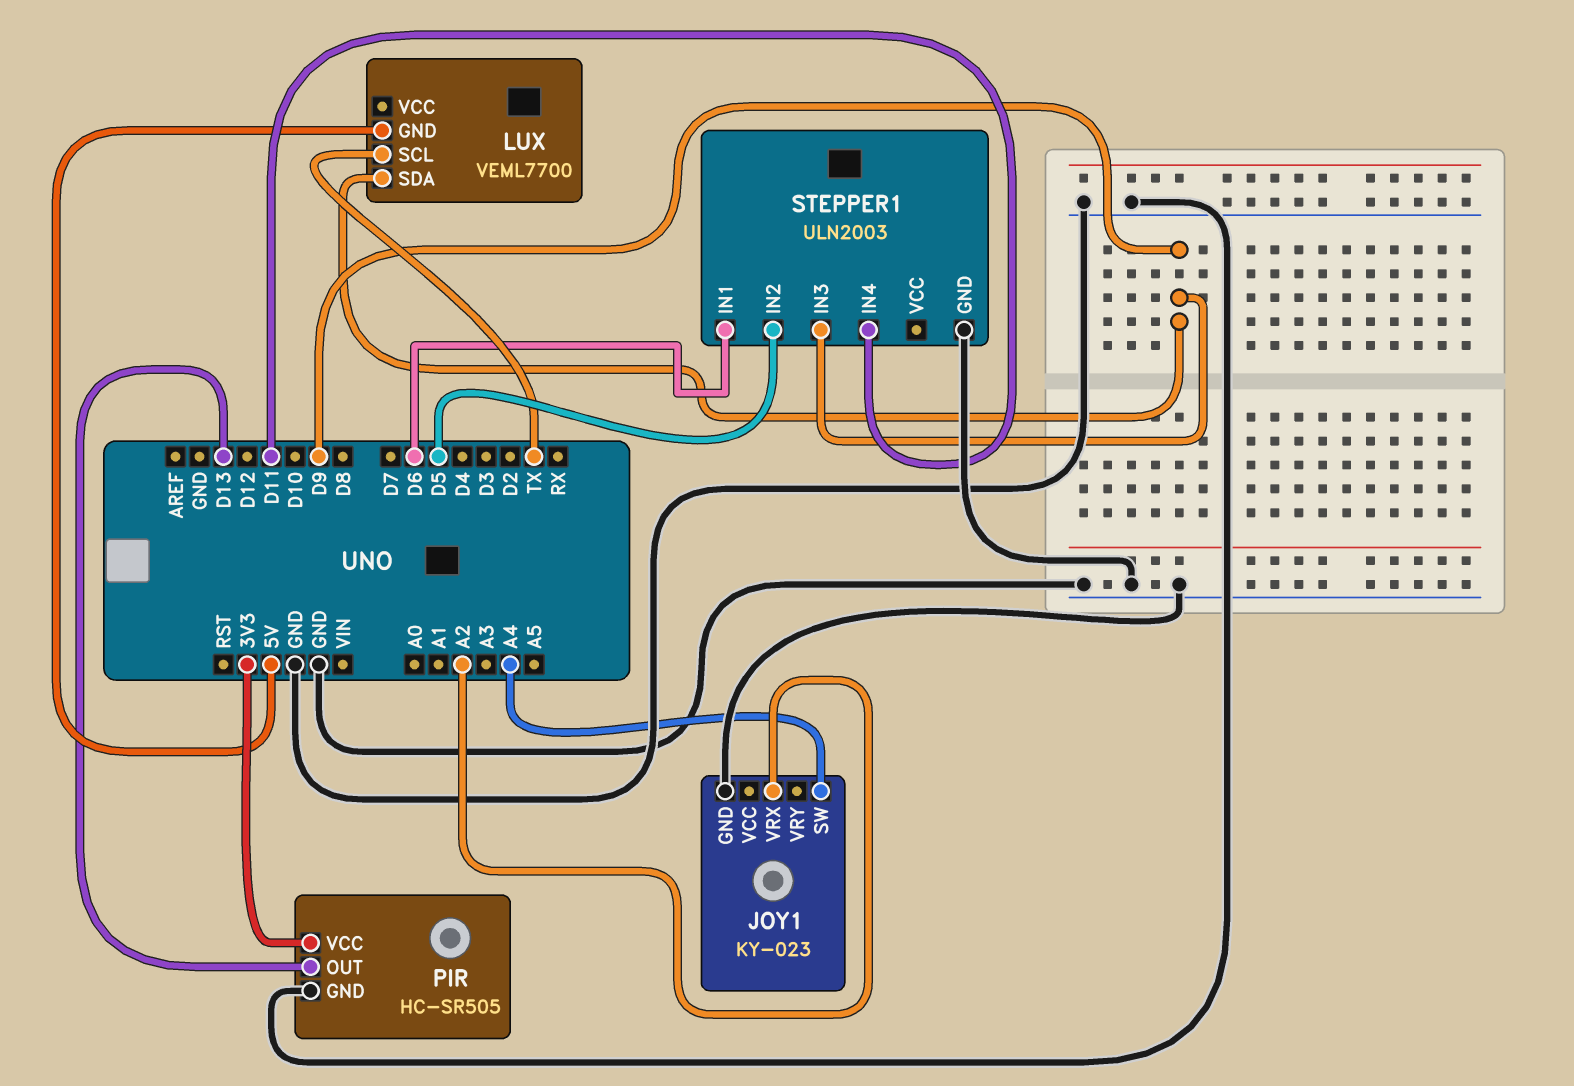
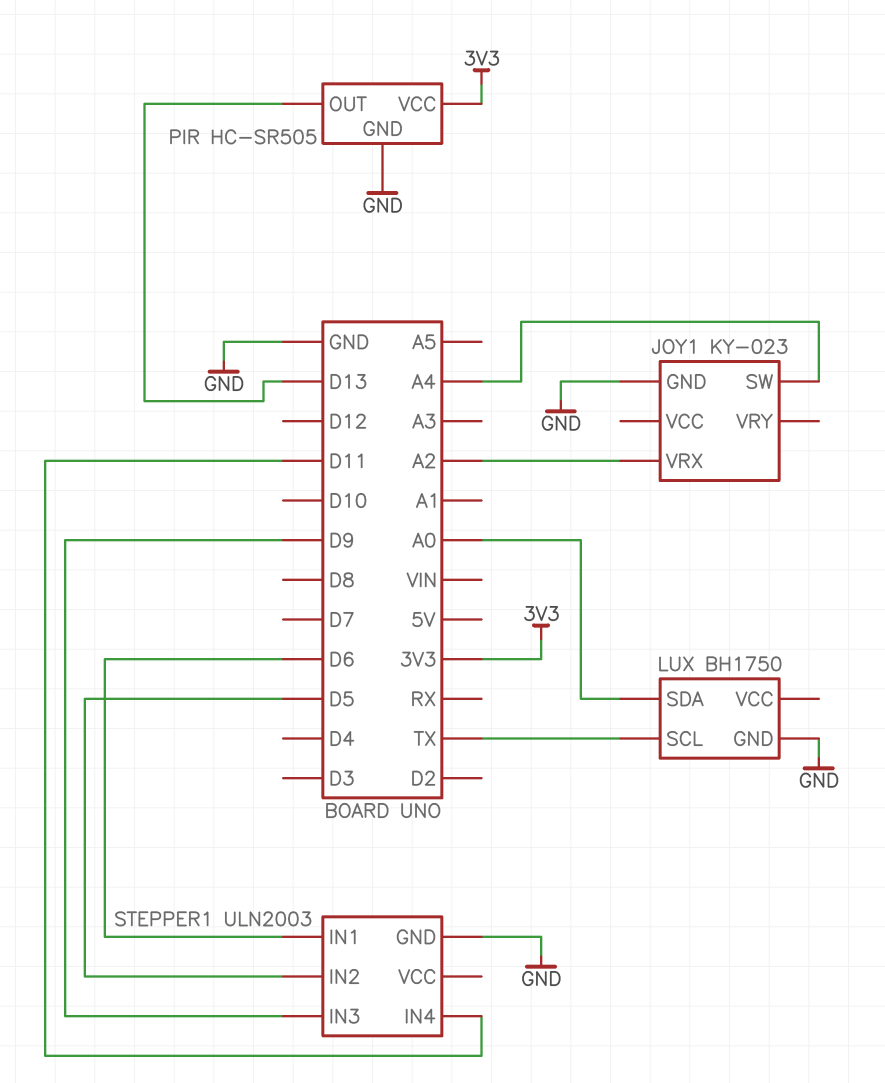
LUX: VEML7700 -> BH1750
LUX pin GND: 5V -> GND
LUX pin SDA: D9 -> A0

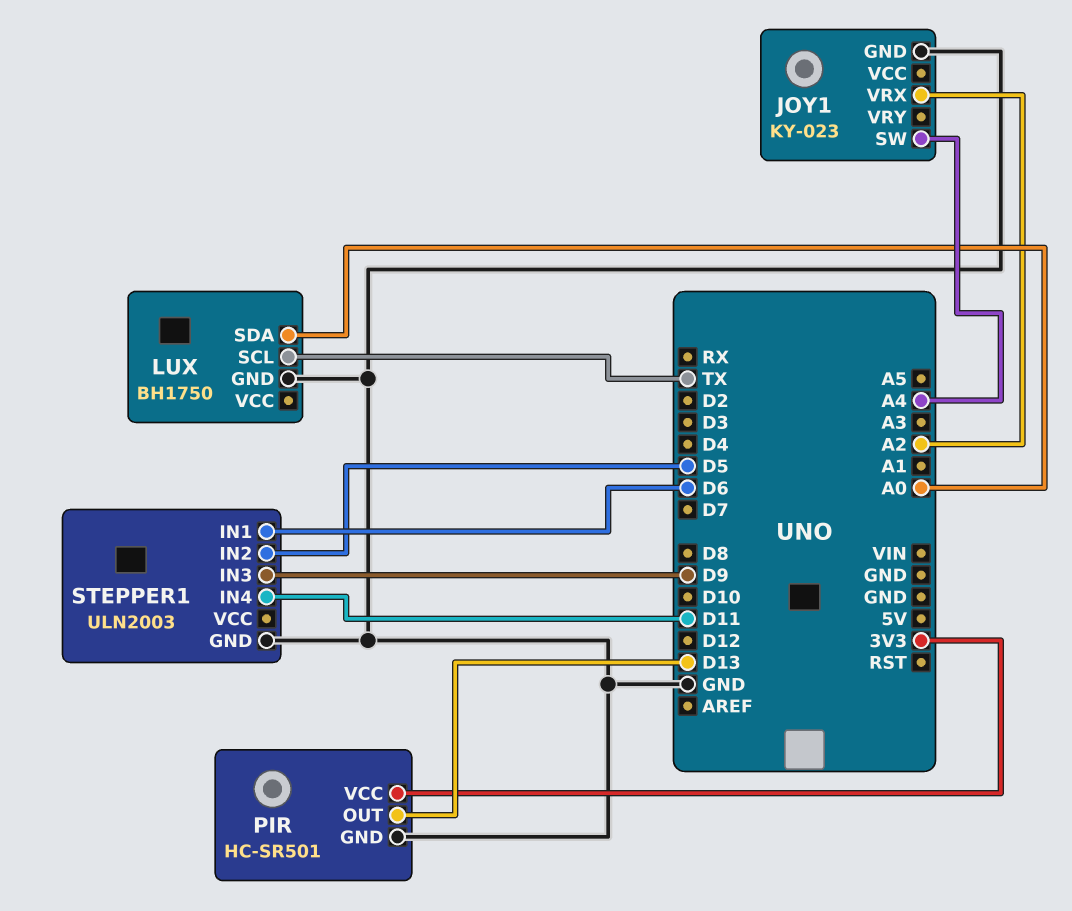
PIR: HC-SR505 -> HC-SR501

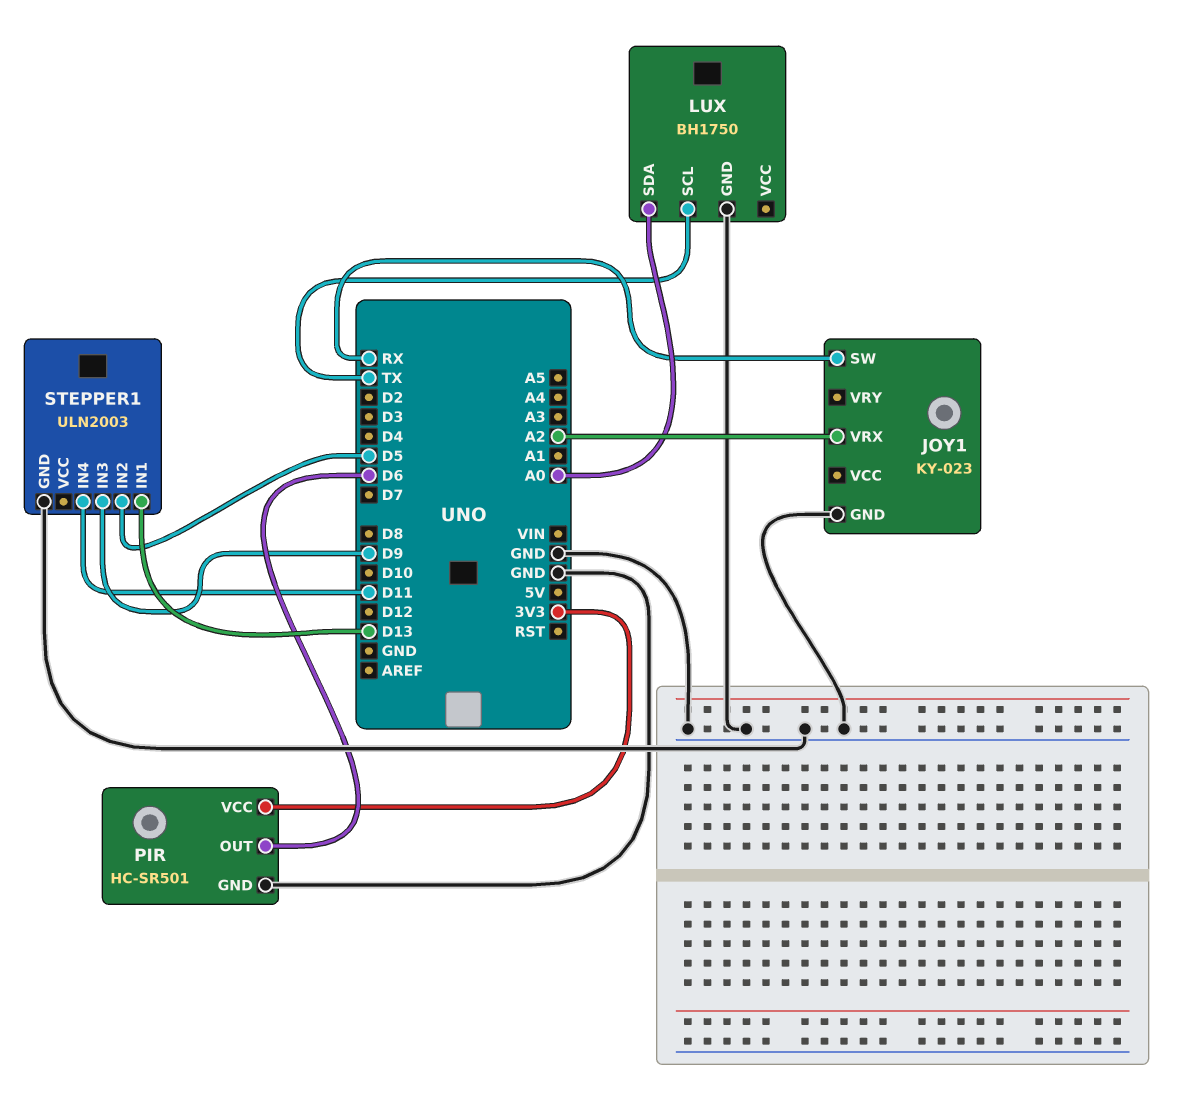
JOY1 pin SW: A4 -> RX
PIR pin OUT: D13 -> D6
STEPPER1 pin IN1: D6 -> D13

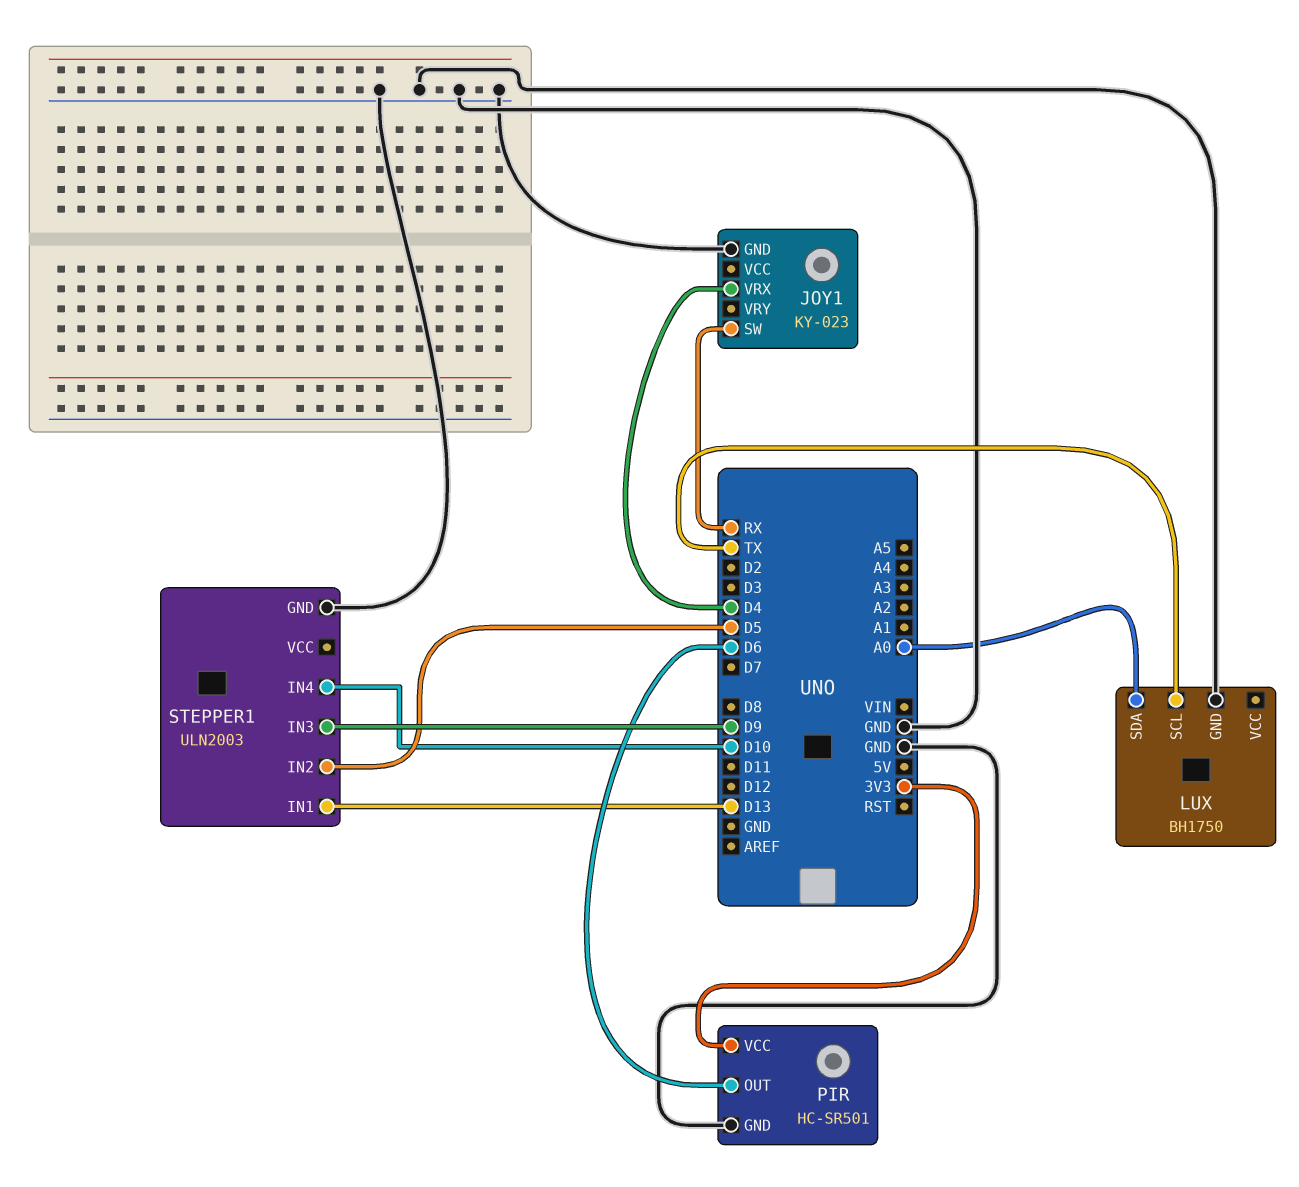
JOY1 pin VRX: A2 -> D4
STEPPER1 pin IN4: D11 -> D10

